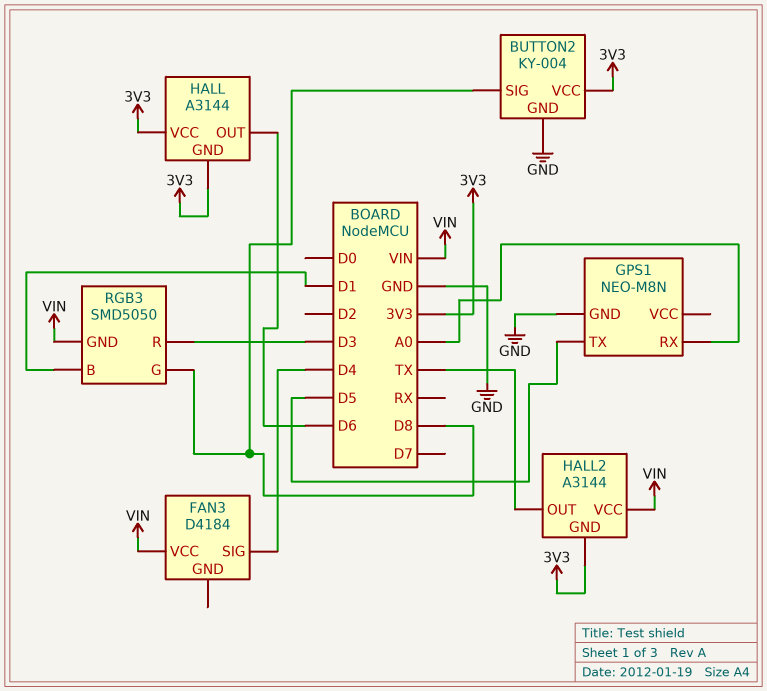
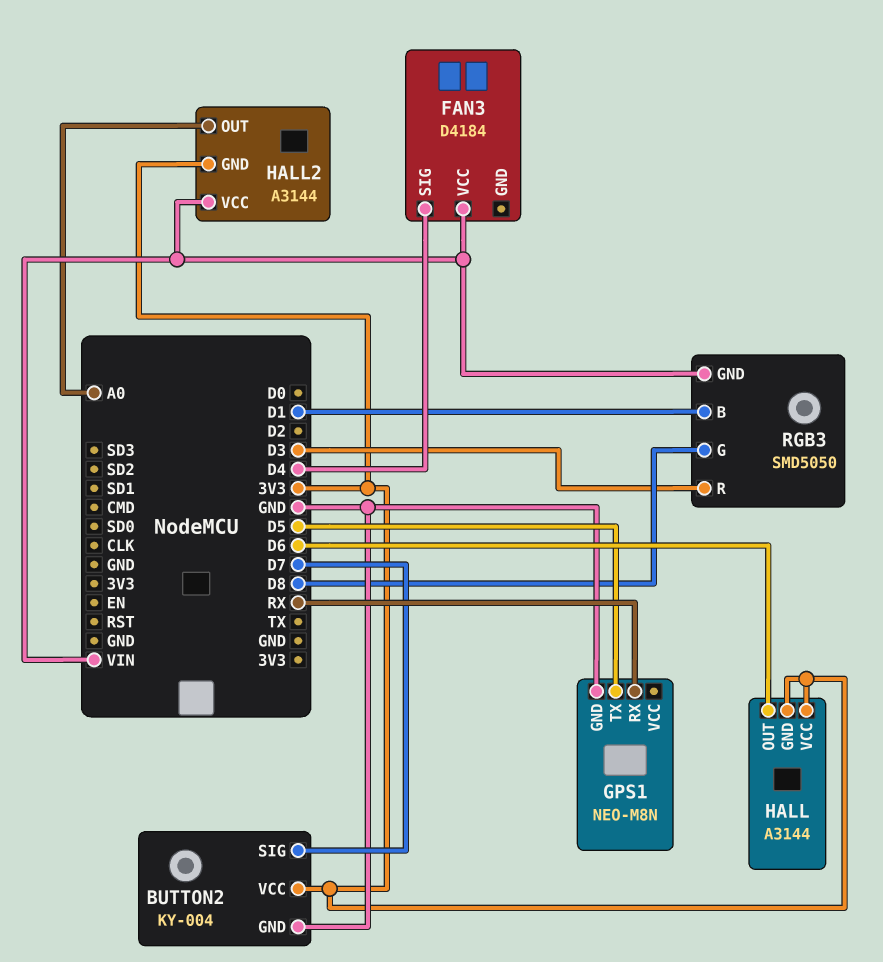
BUTTON2 pin SIG: D8 -> D7
GPS1 pin RX: A0 -> RX
HALL2 pin OUT: TX -> A0

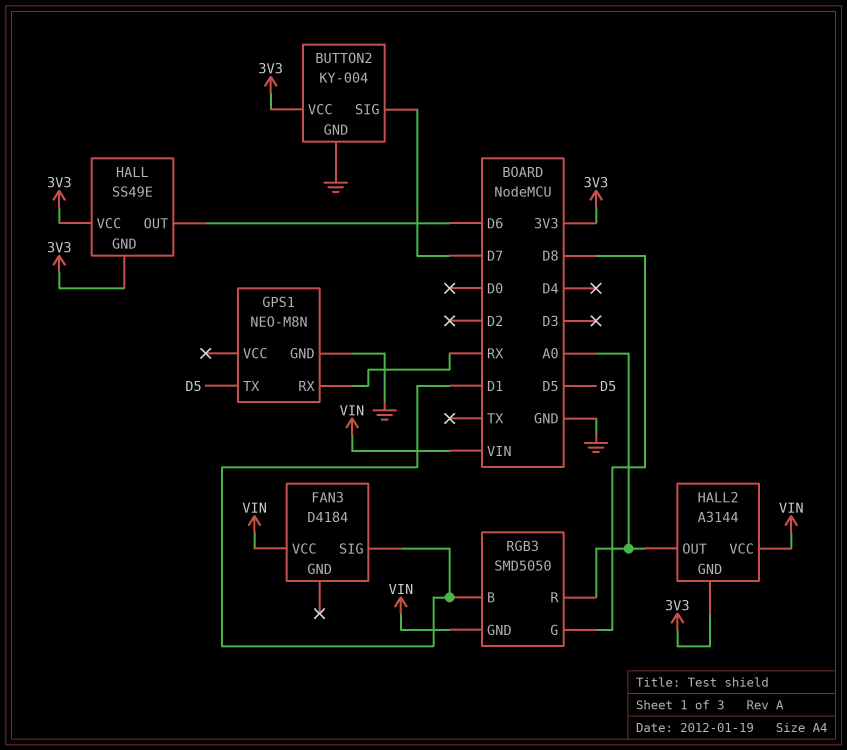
FAN3 pin SIG: D4 -> D1
HALL: A3144 -> SS49E
RGB3 pin R: D3 -> A0

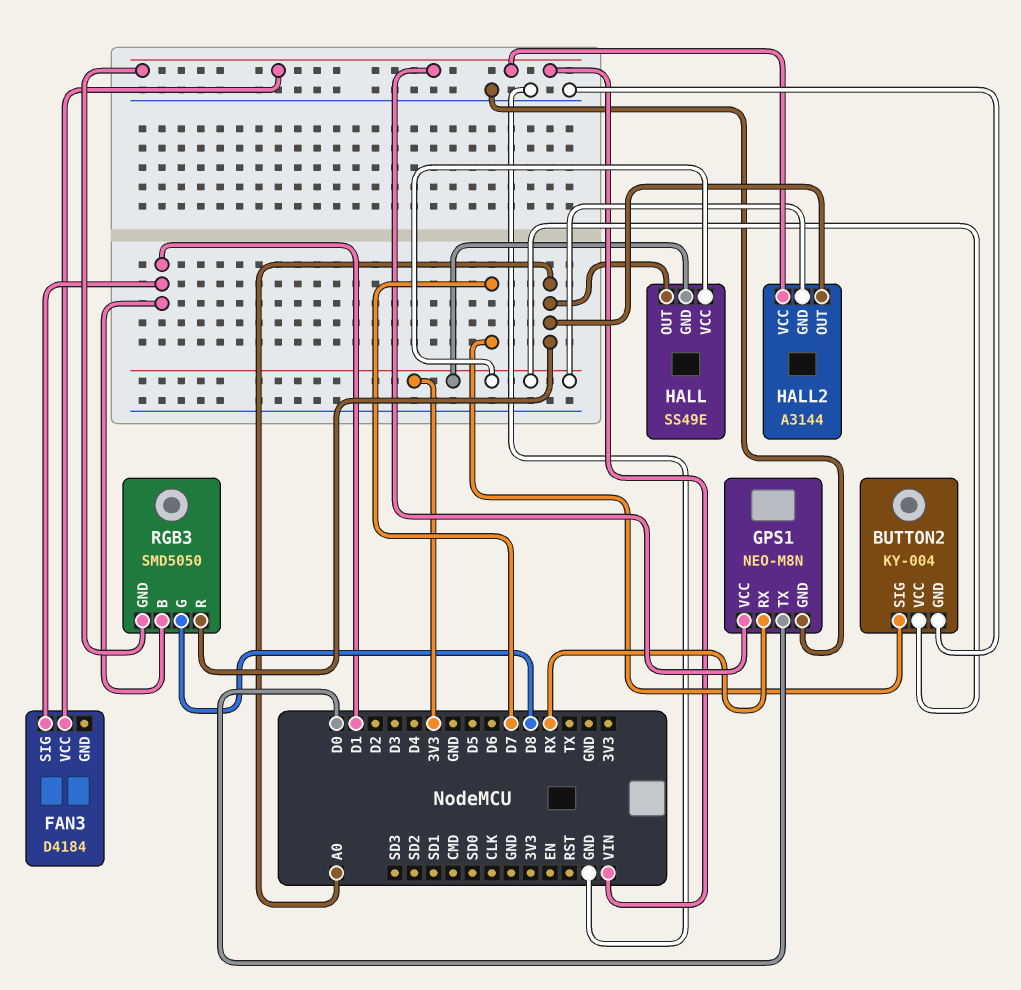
GPS1 pin TX: D5 -> D0
GPS1 pin VCC: none -> VIN
HALL pin OUT: D6 -> A0

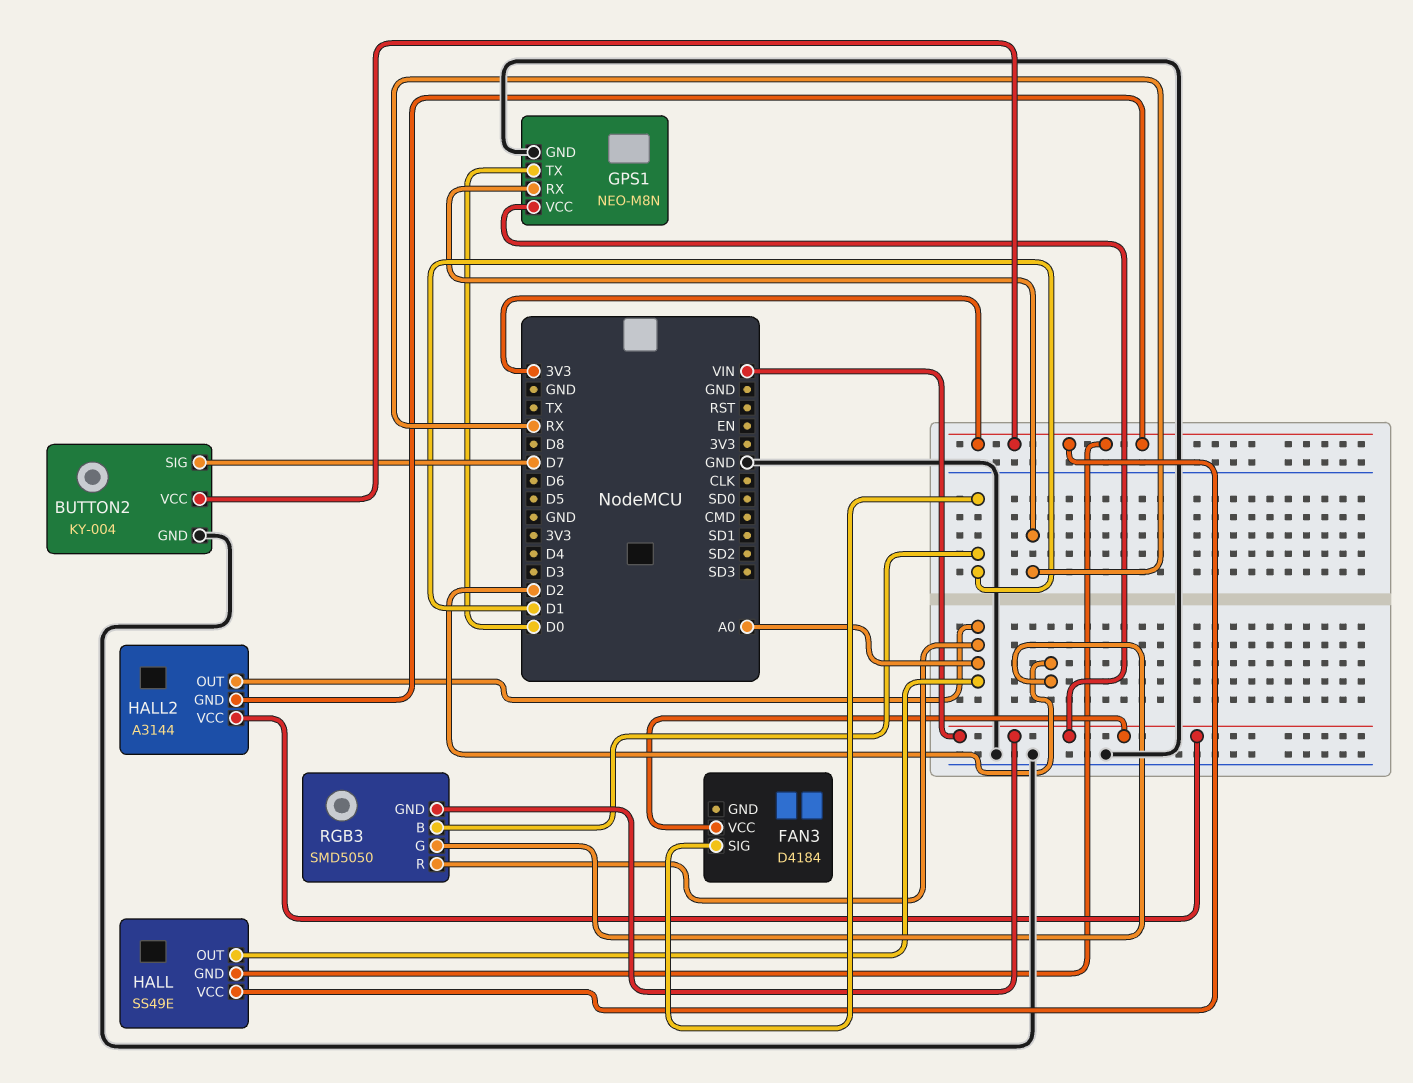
RGB3 pin G: D8 -> D2

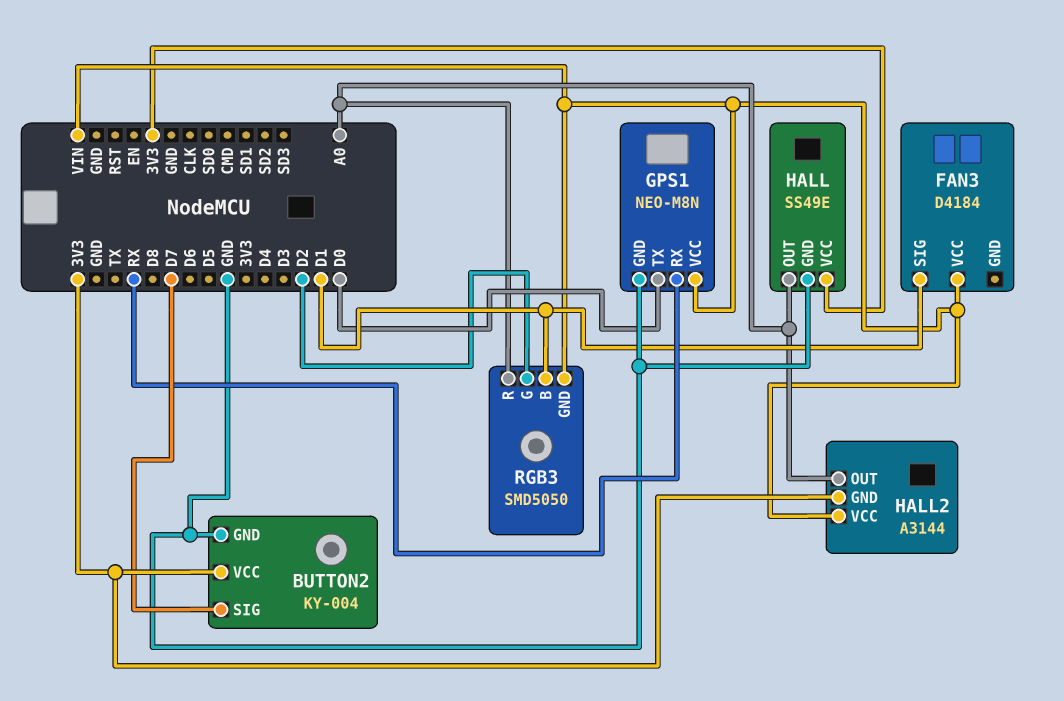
HALL pin GND: 3V3 -> GND

